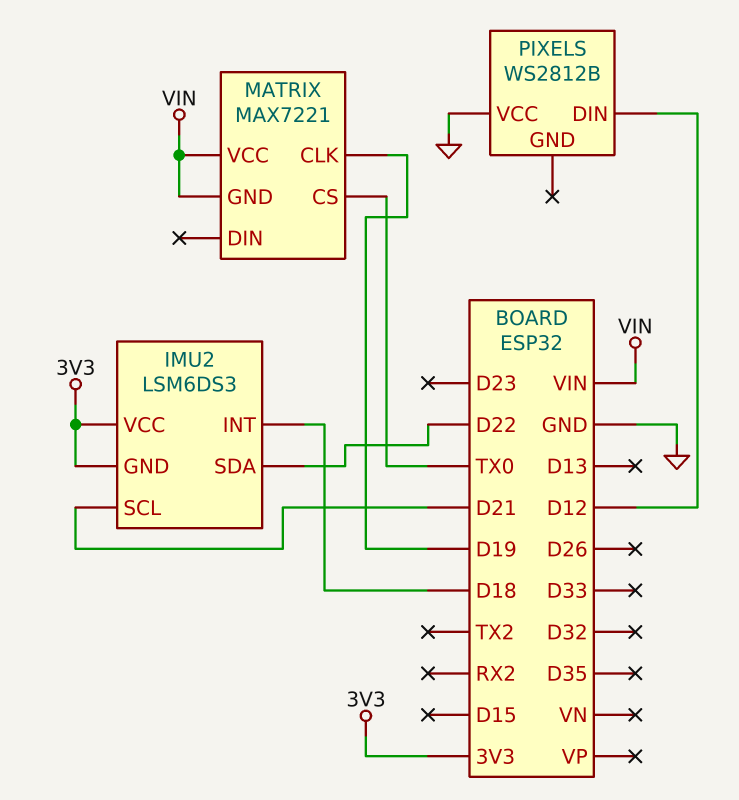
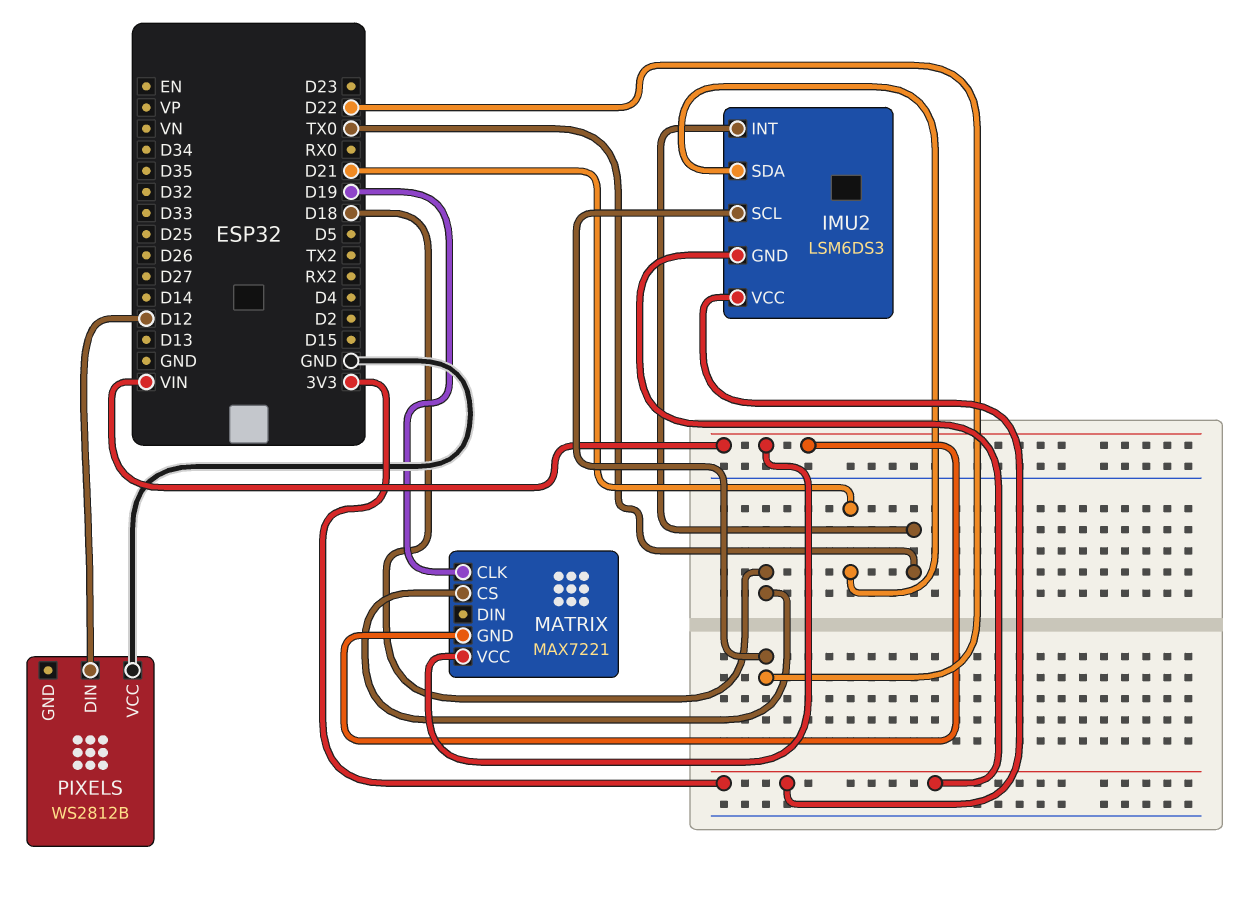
IMU2 pin INT: D18 -> TX0
IMU2 pin SCL: D21 -> D22
IMU2 pin SDA: D22 -> D21
MATRIX pin CS: TX0 -> D18

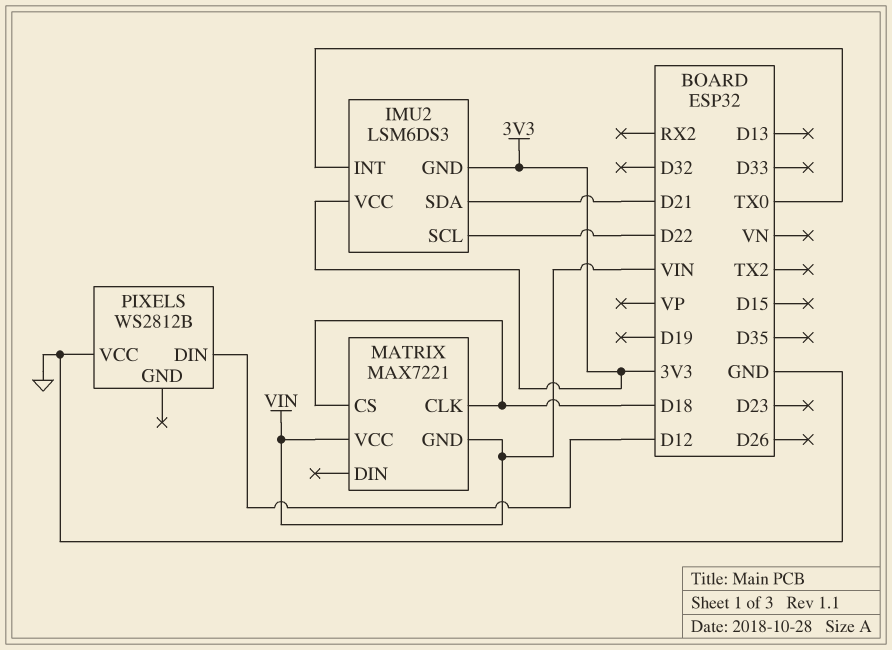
MATRIX pin CLK: D19 -> D18

